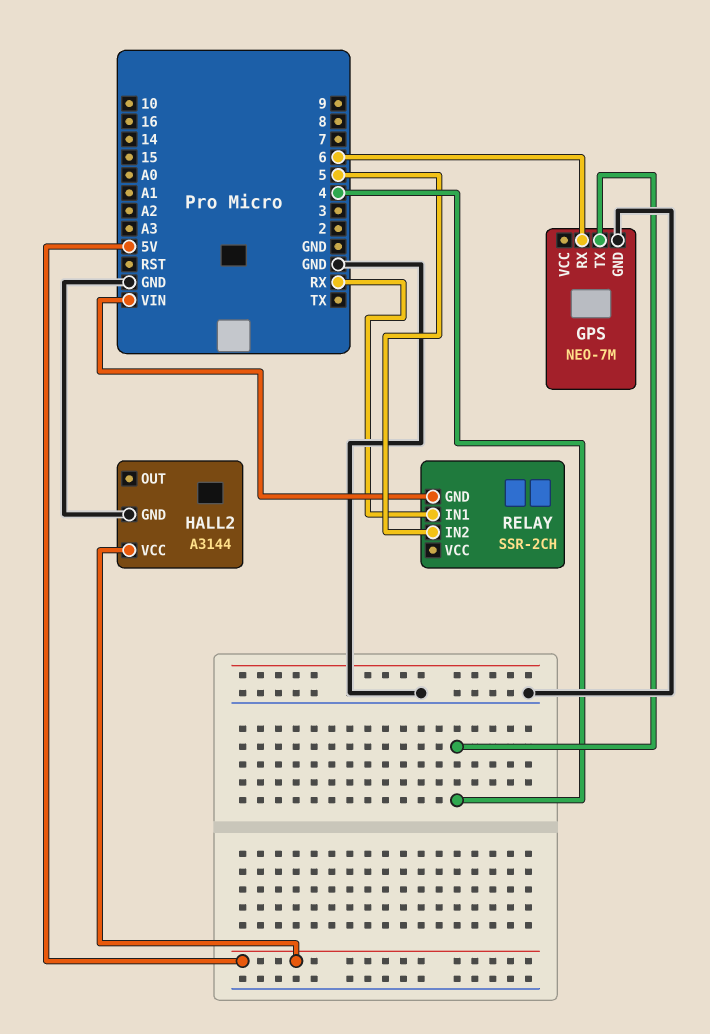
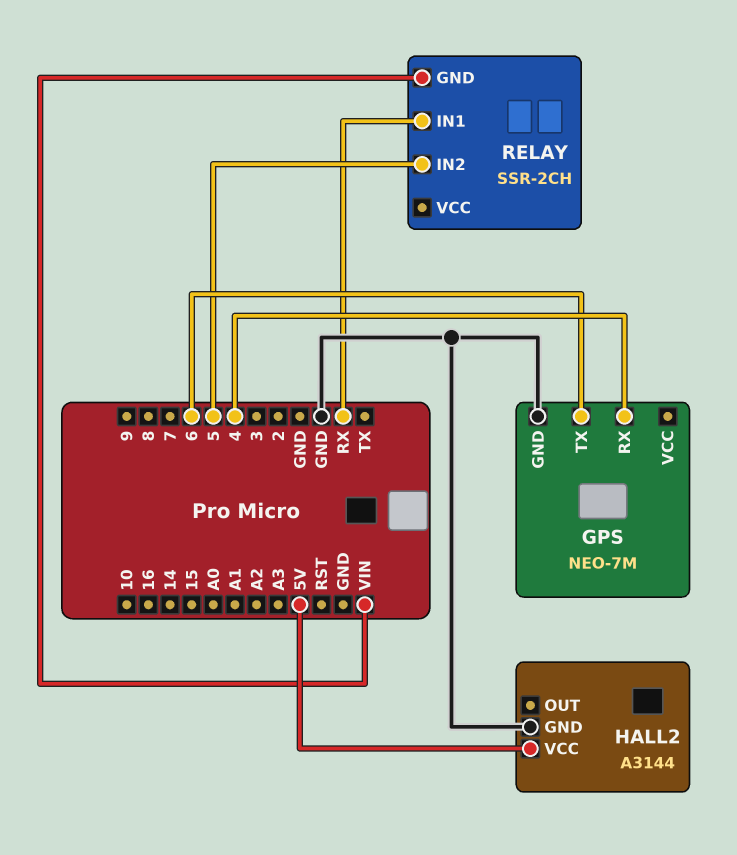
GPS pin RX: 6 -> 4
GPS pin TX: 4 -> 6

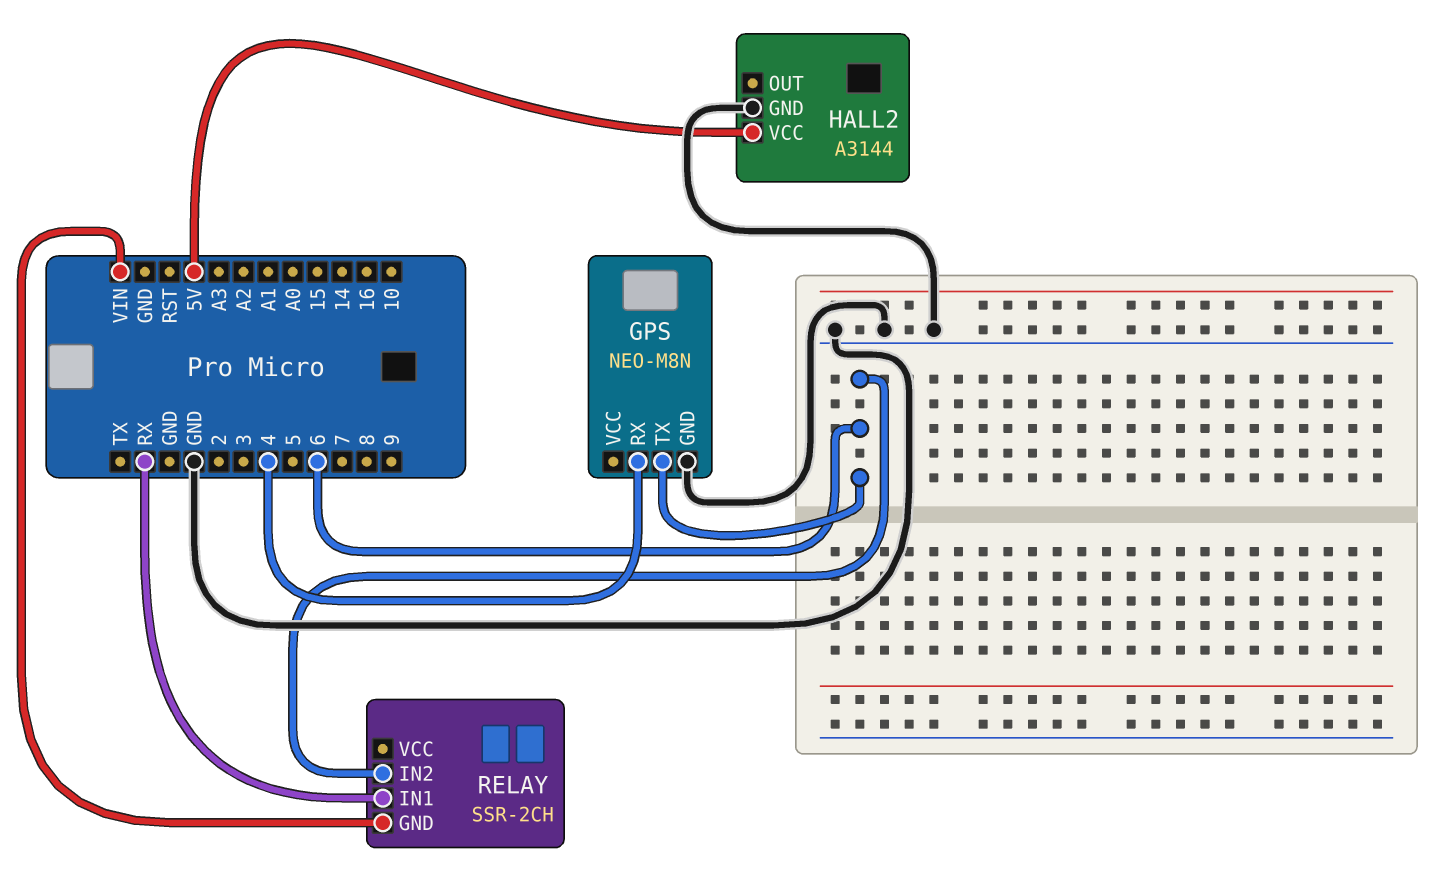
GPS: NEO-7M -> NEO-M8N
RELAY pin IN2: 5 -> 6

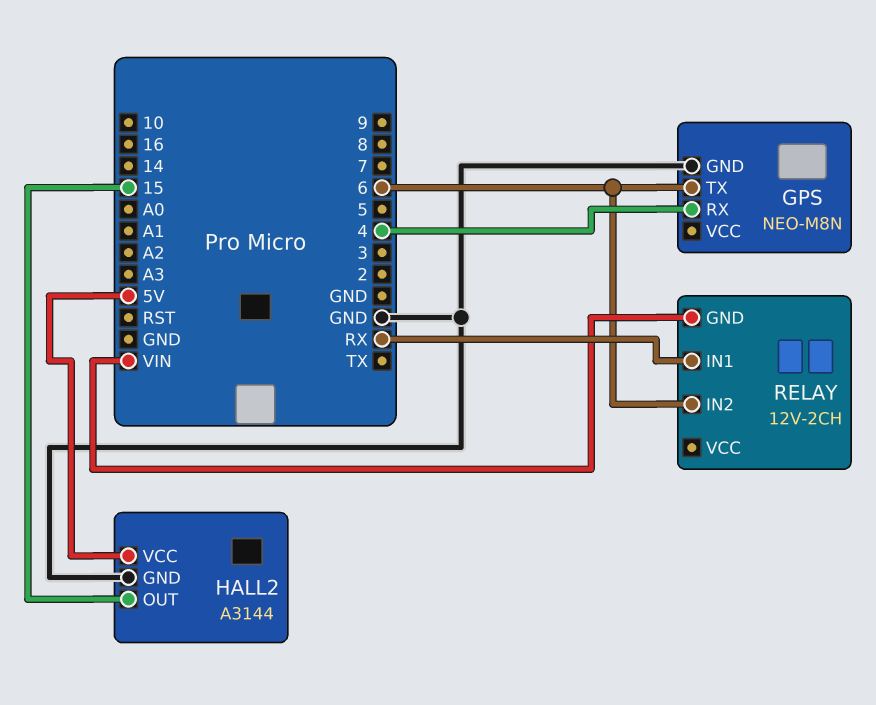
HALL2 pin OUT: none -> 15
RELAY: SSR-2CH -> 12V-2CH

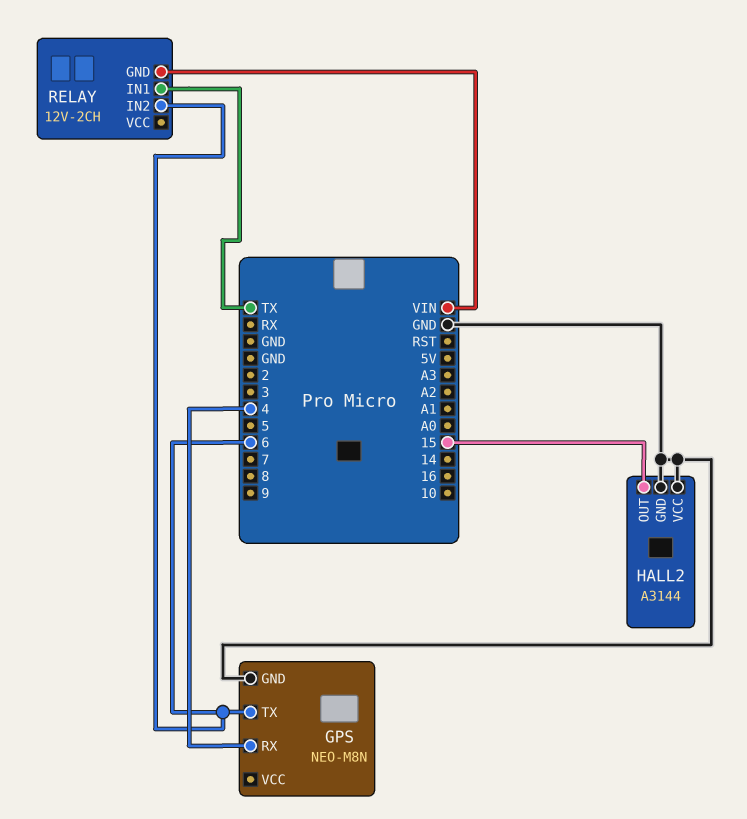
HALL2 pin VCC: 5V -> GND
RELAY pin IN1: RX -> TX

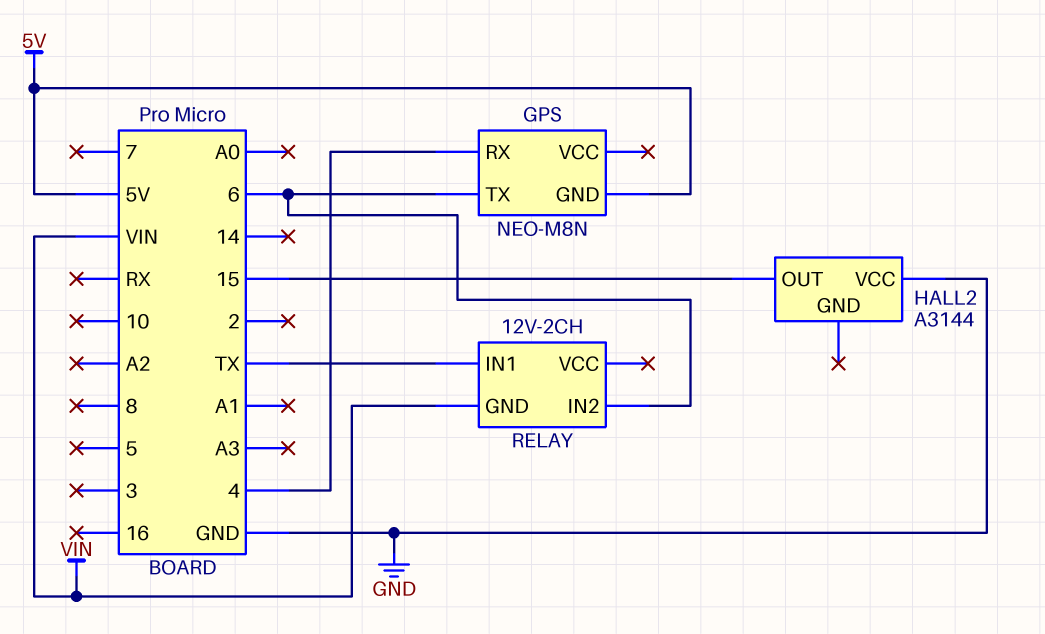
GPS pin GND: GND -> 5V
HALL2 pin GND: GND -> none

